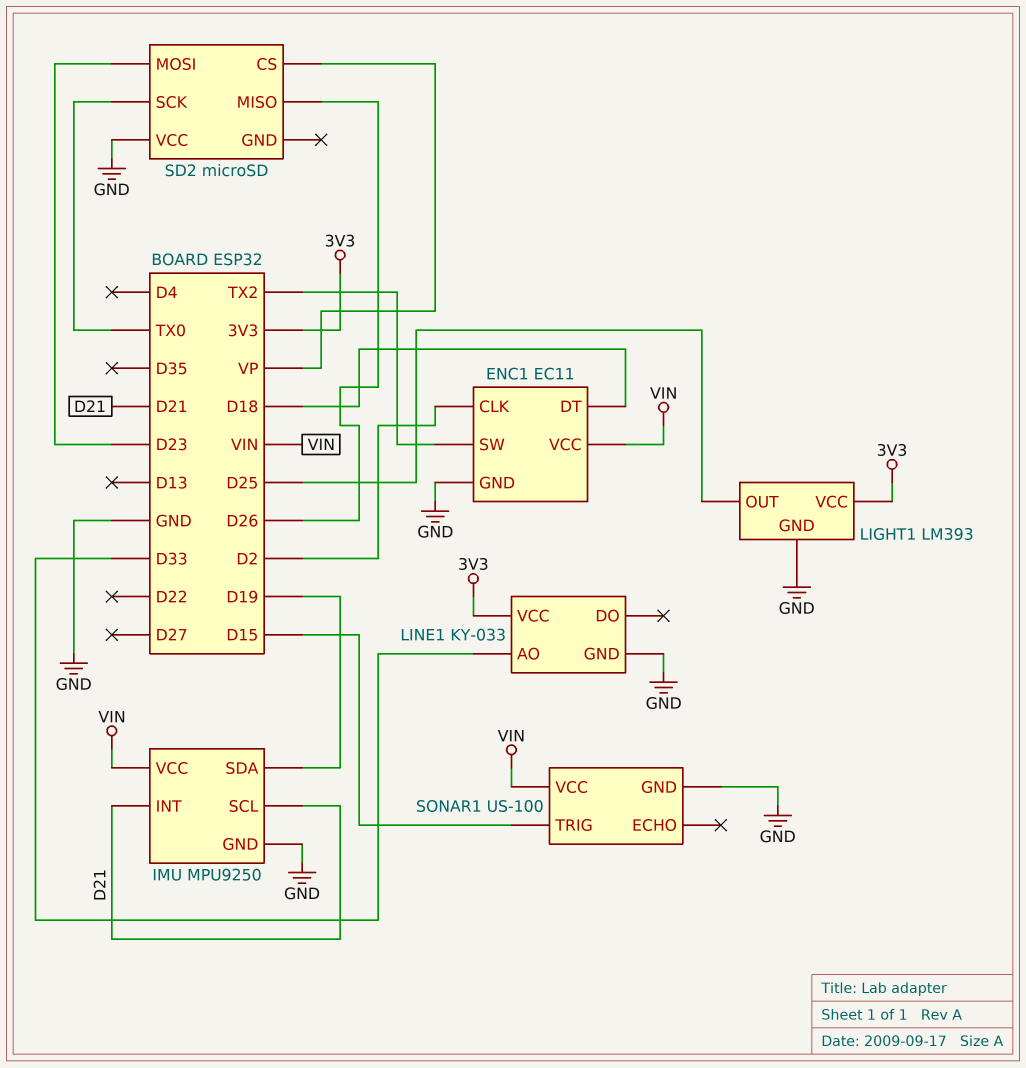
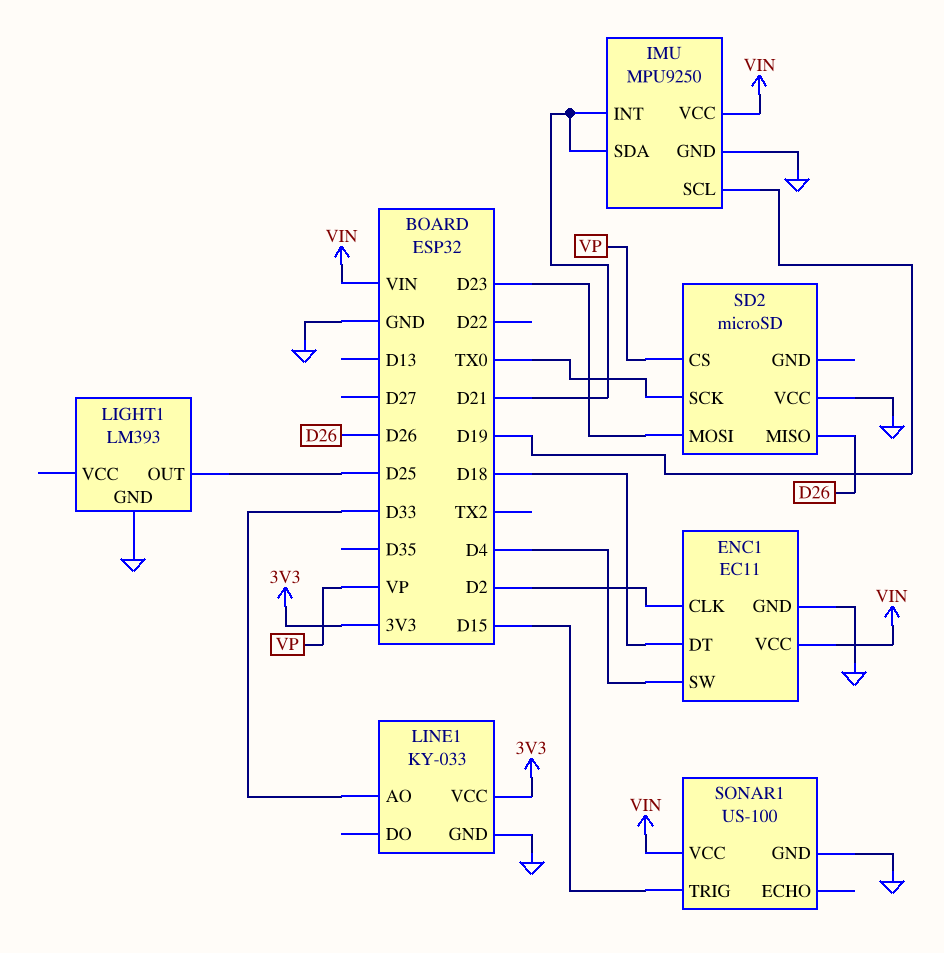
ENC1 pin SW: TX2 -> D4
IMU pin SCL: D21 -> D19
IMU pin SDA: D19 -> D21
LIGHT1 pin VCC: 3V3 -> none

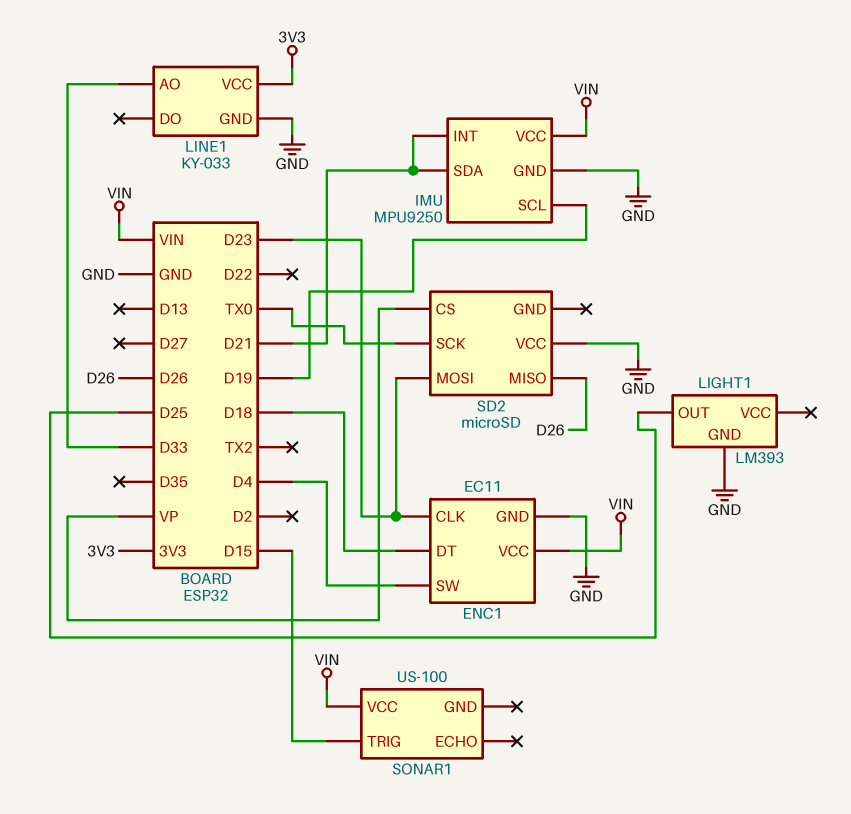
ENC1 pin CLK: D2 -> D23
SONAR1 pin GND: GND -> none

